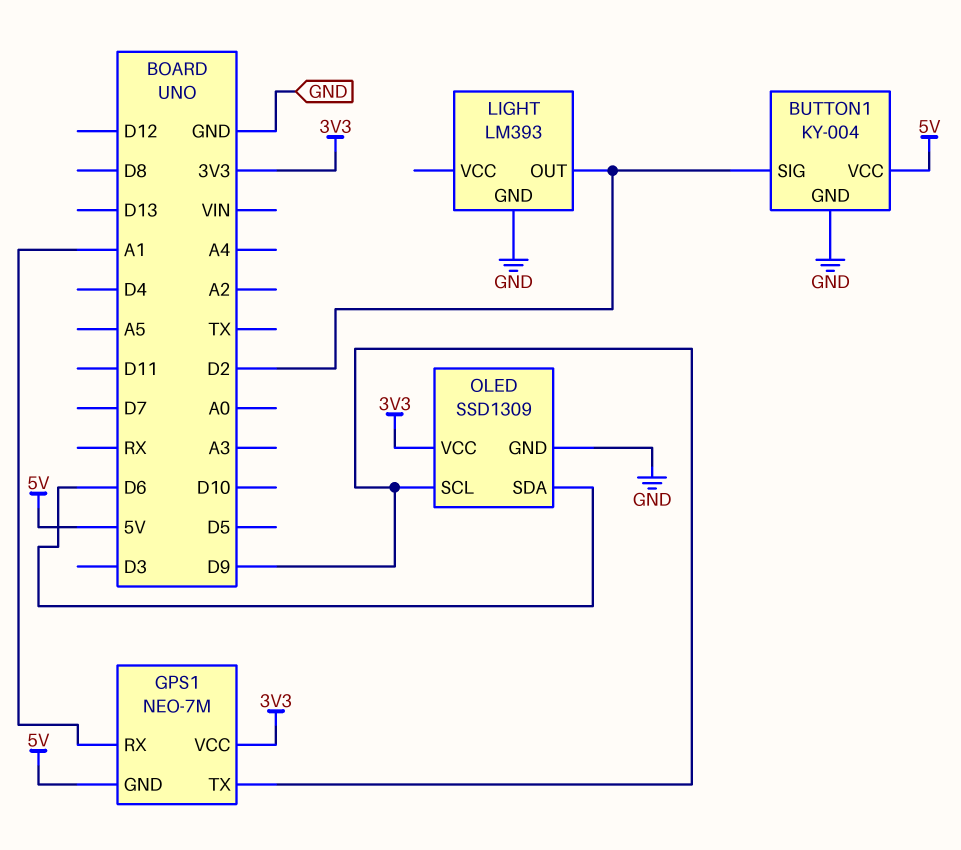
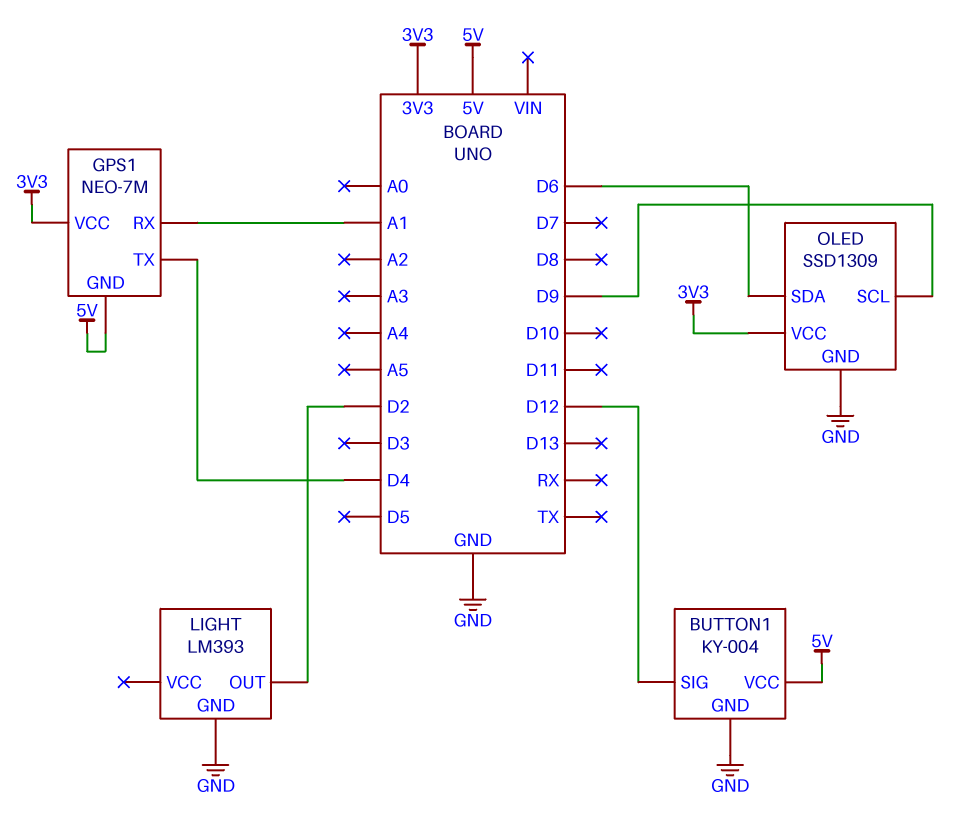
BUTTON1 pin SIG: D2 -> D12
GPS1 pin TX: D9 -> D4

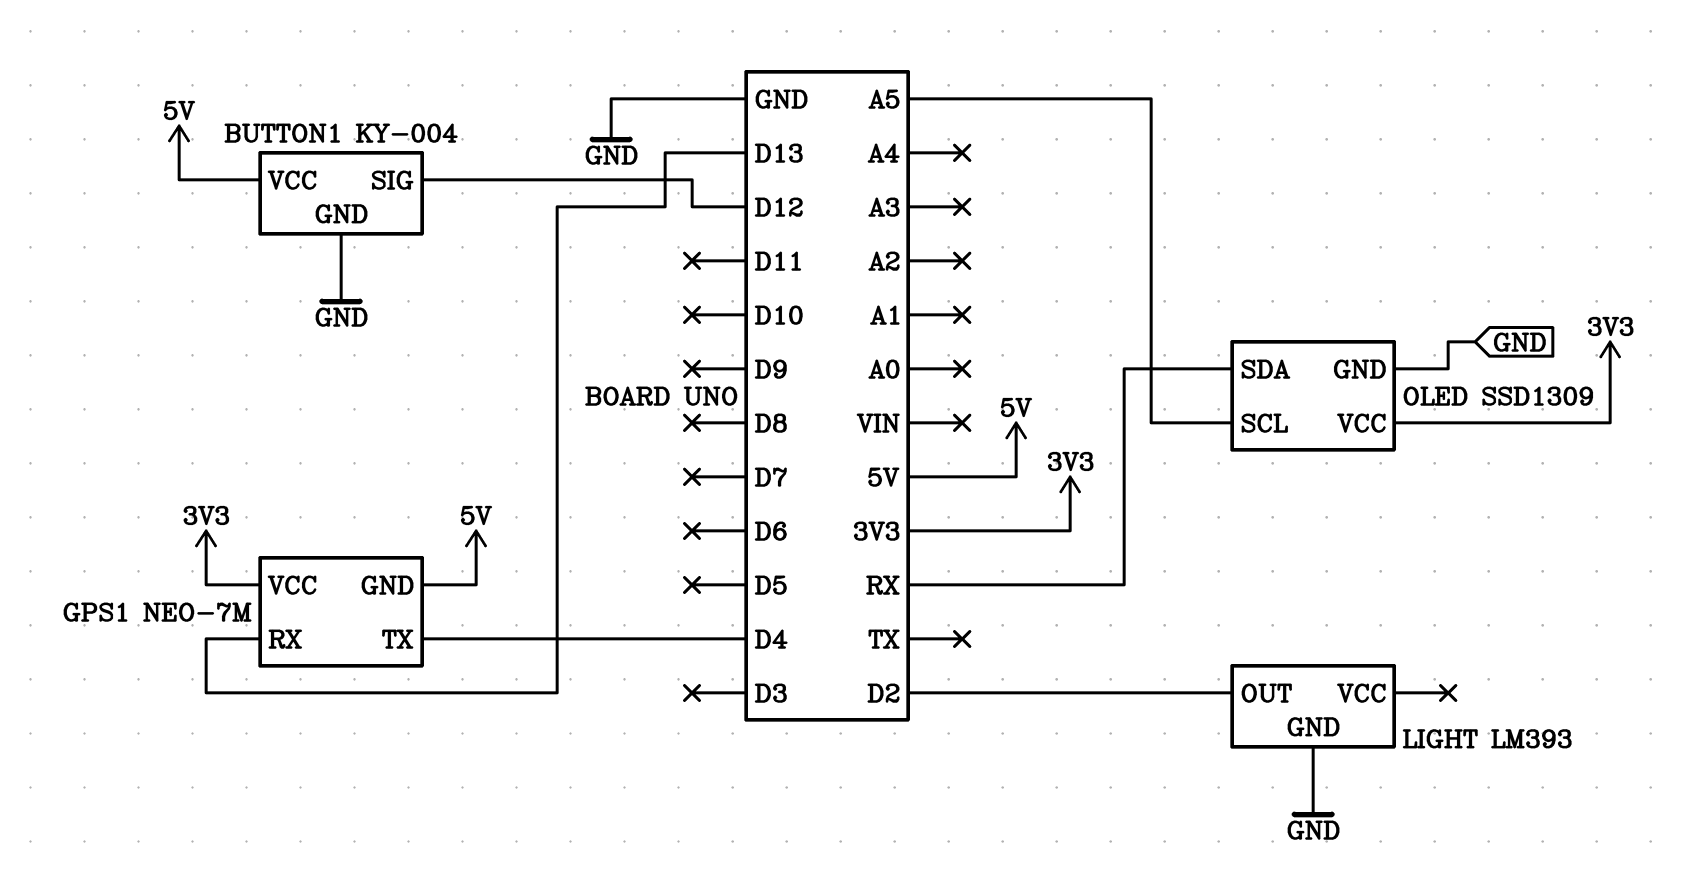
GPS1 pin RX: A1 -> D13
OLED pin SCL: D9 -> A5
OLED pin SDA: D6 -> RX

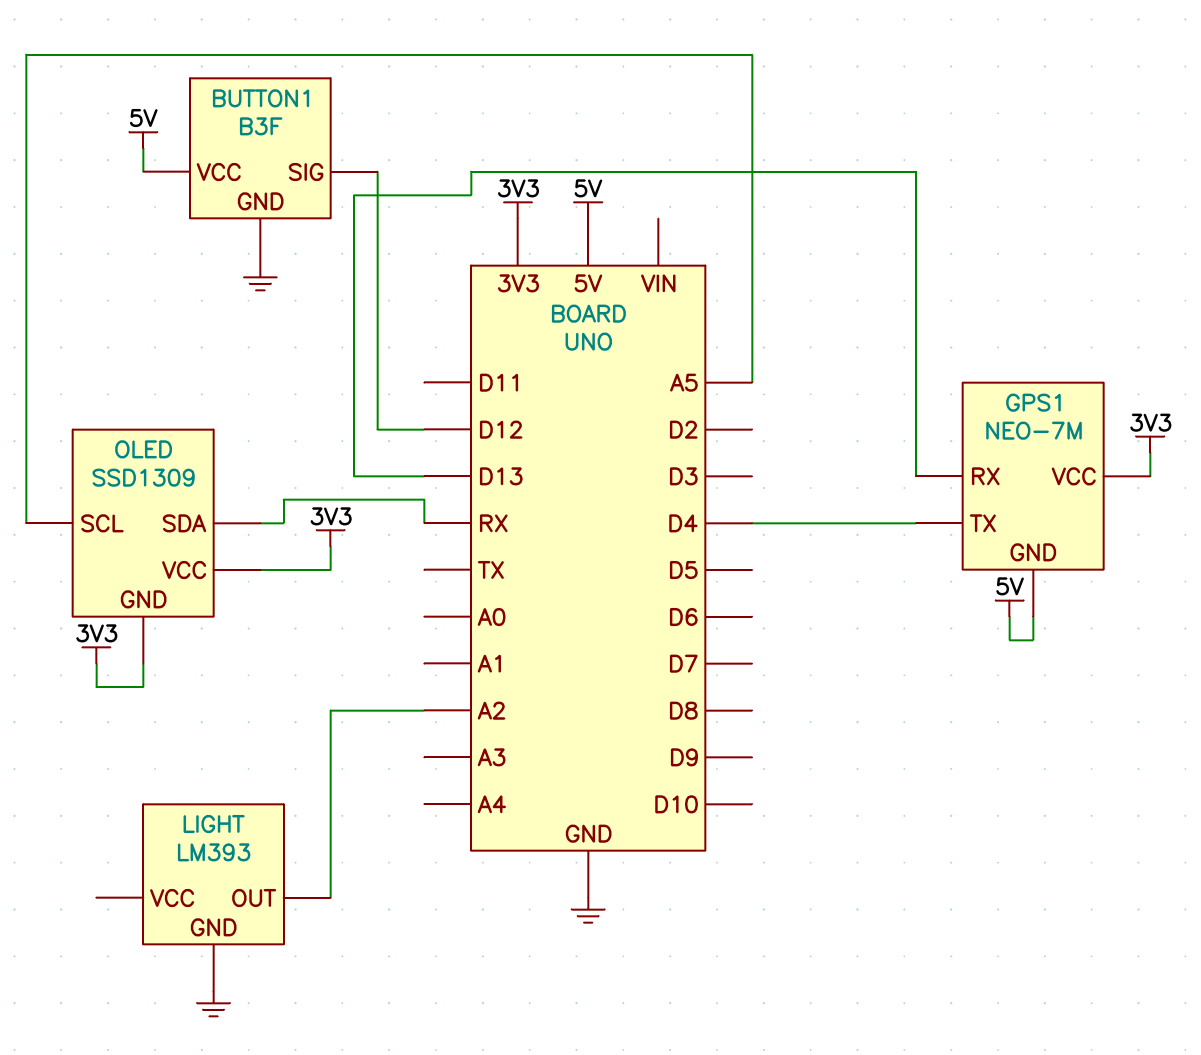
BUTTON1: KY-004 -> B3F
LIGHT pin OUT: D2 -> A2
OLED pin GND: GND -> 3V3

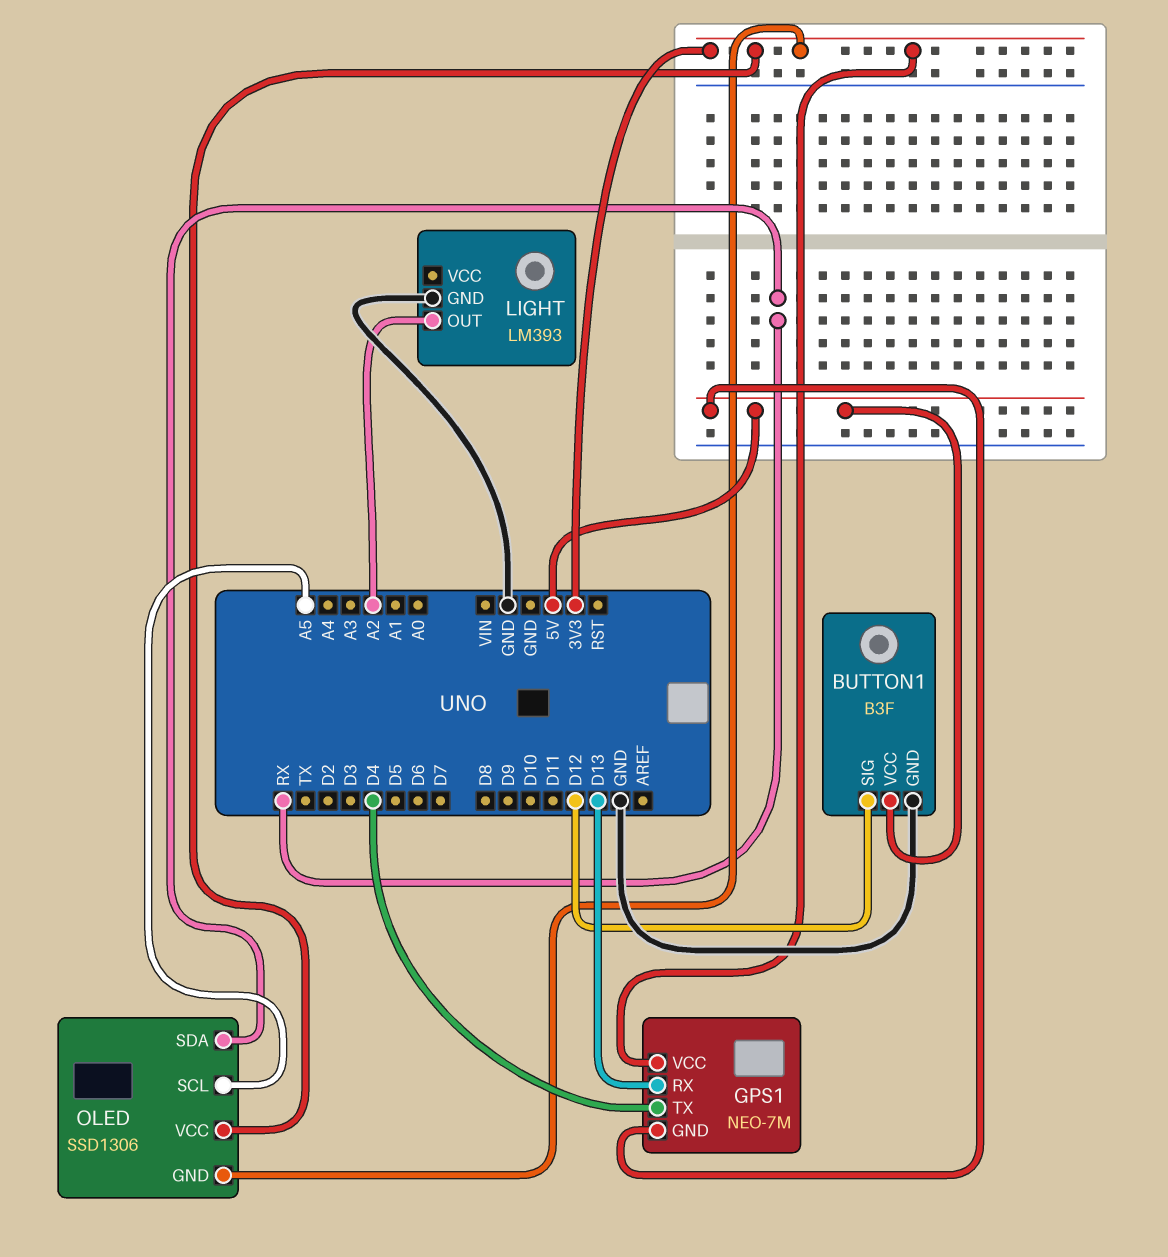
OLED: SSD1309 -> SSD1306

